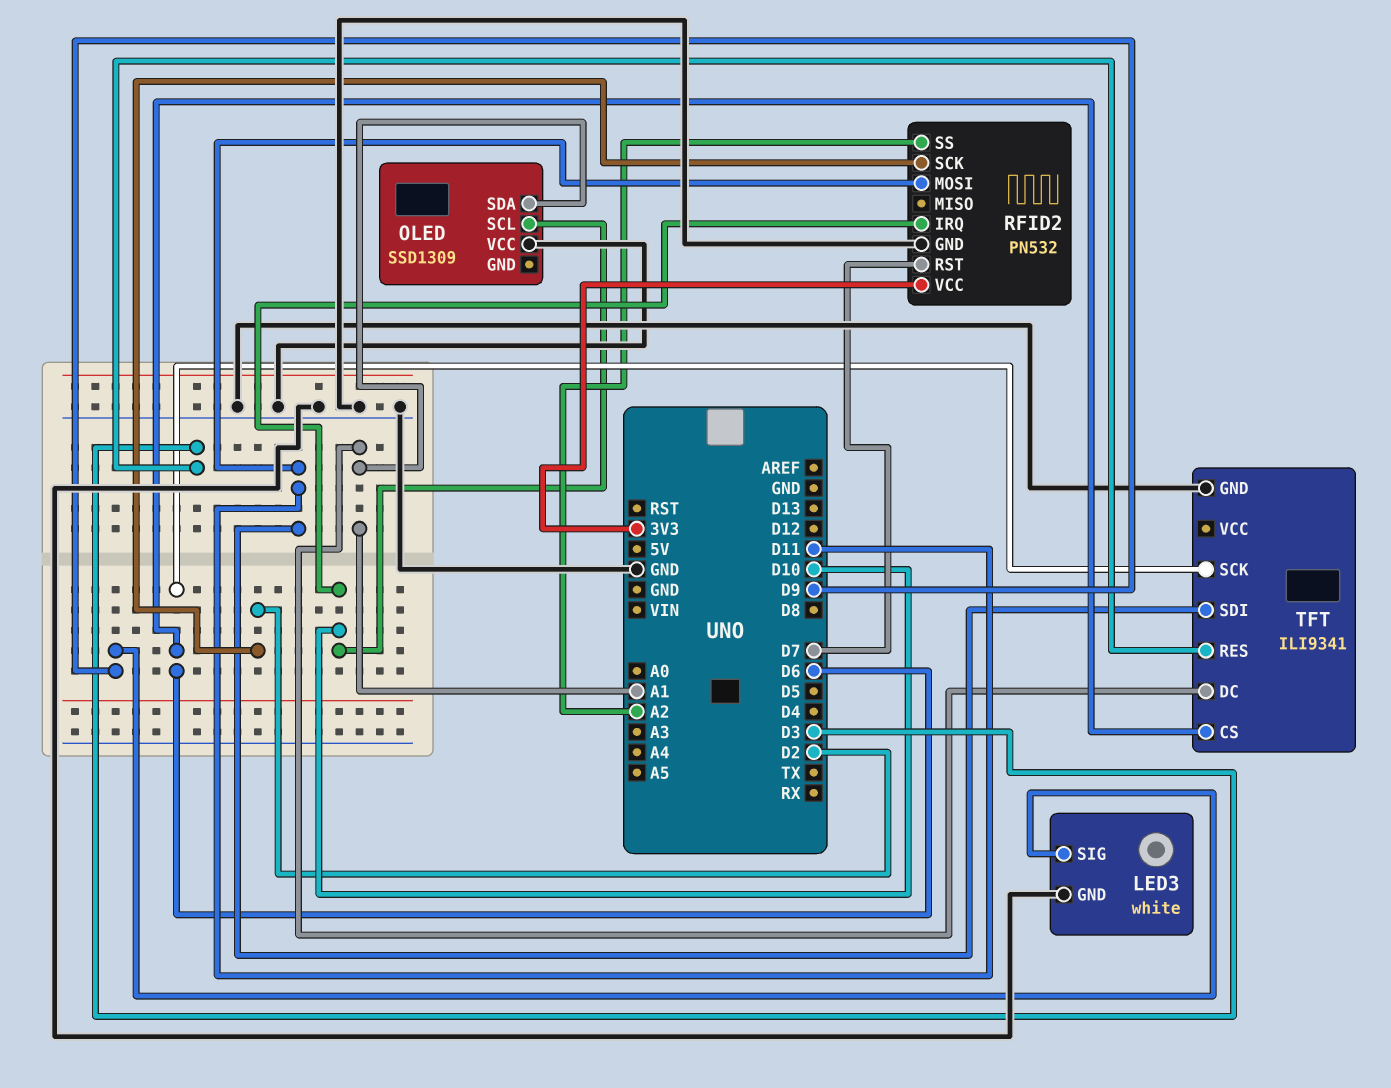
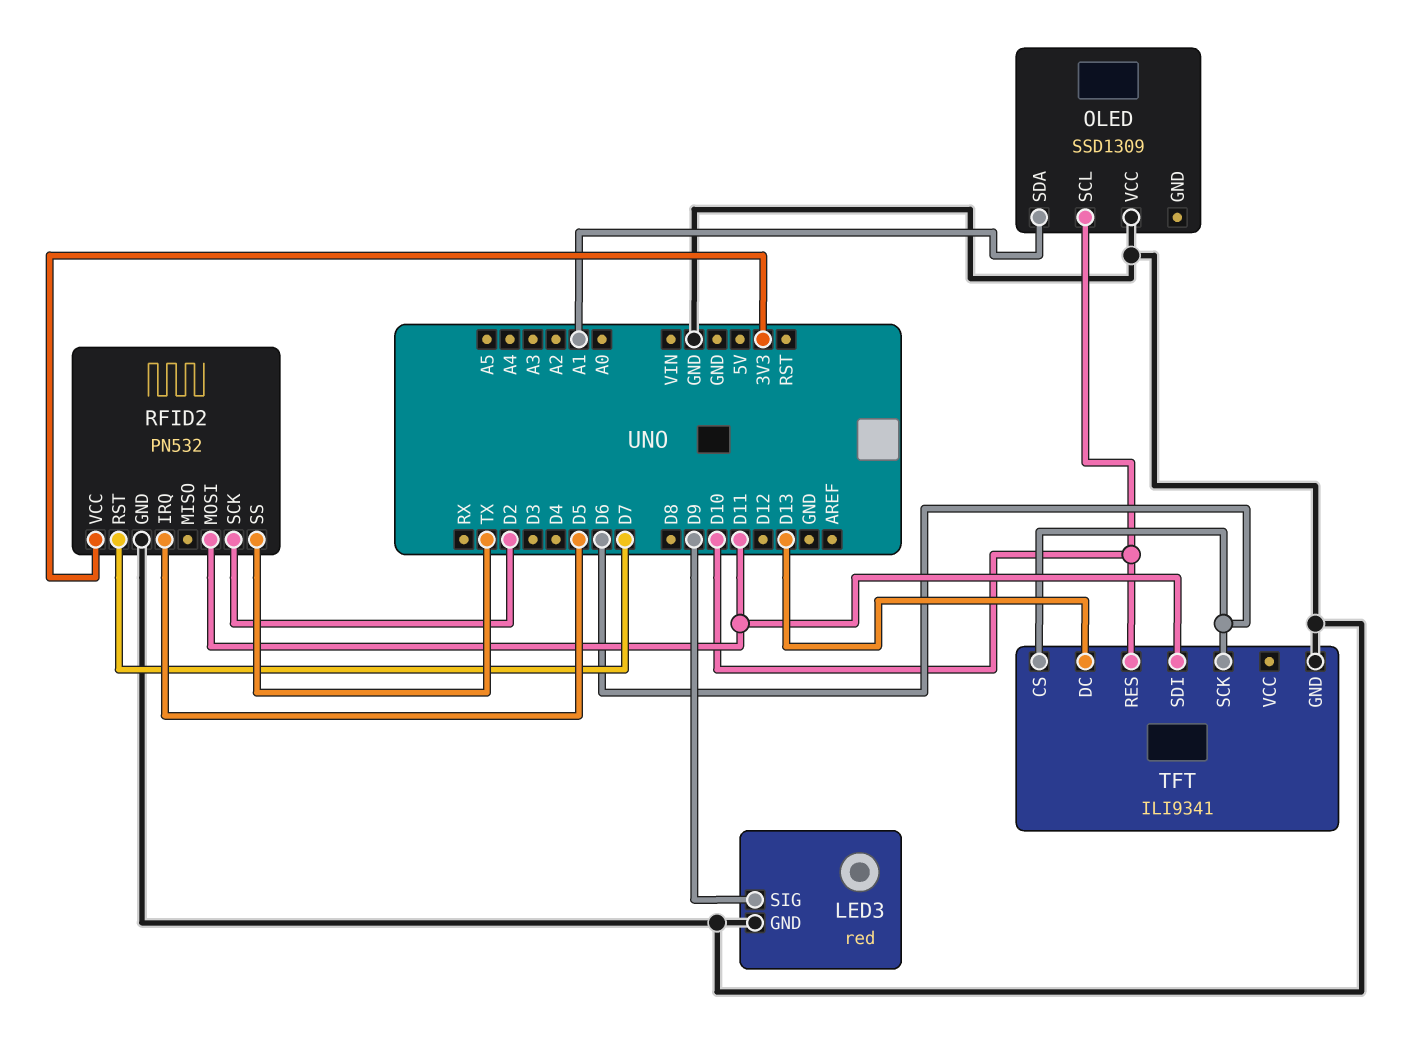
LED3: white -> red
RFID2 pin IRQ: D10 -> D5
RFID2 pin SS: A2 -> TX
TFT pin DC: A1 -> D13
TFT pin RES: D3 -> D10

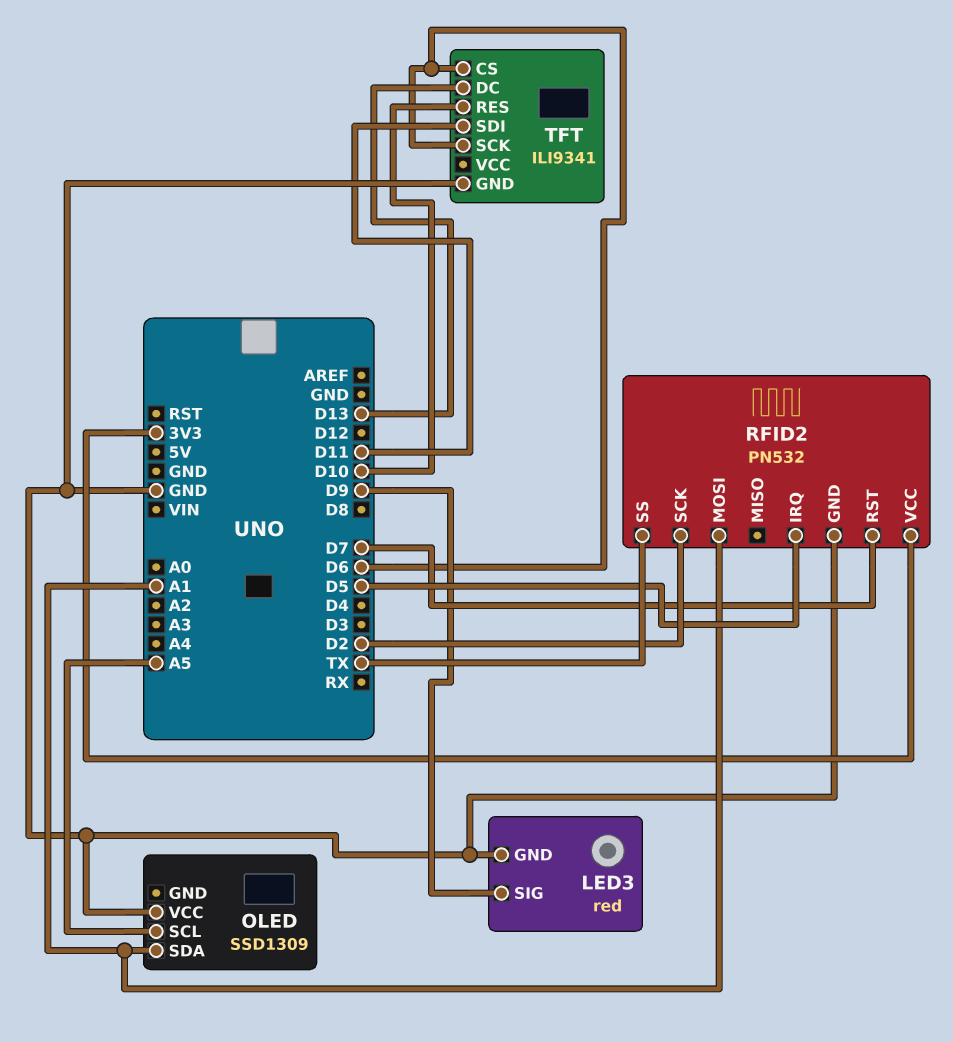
OLED pin SCL: D10 -> A5
RFID2 pin MOSI: D11 -> A1

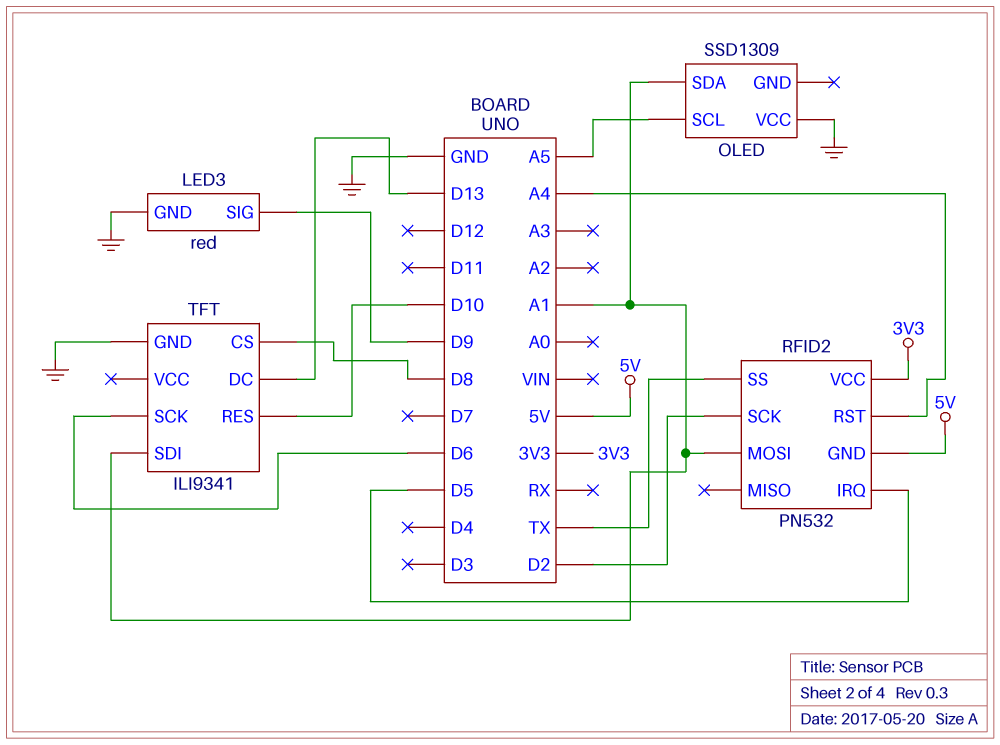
RFID2 pin GND: GND -> 5V
RFID2 pin RST: D7 -> A4
TFT pin CS: D6 -> D8
TFT pin SDI: D11 -> A1

